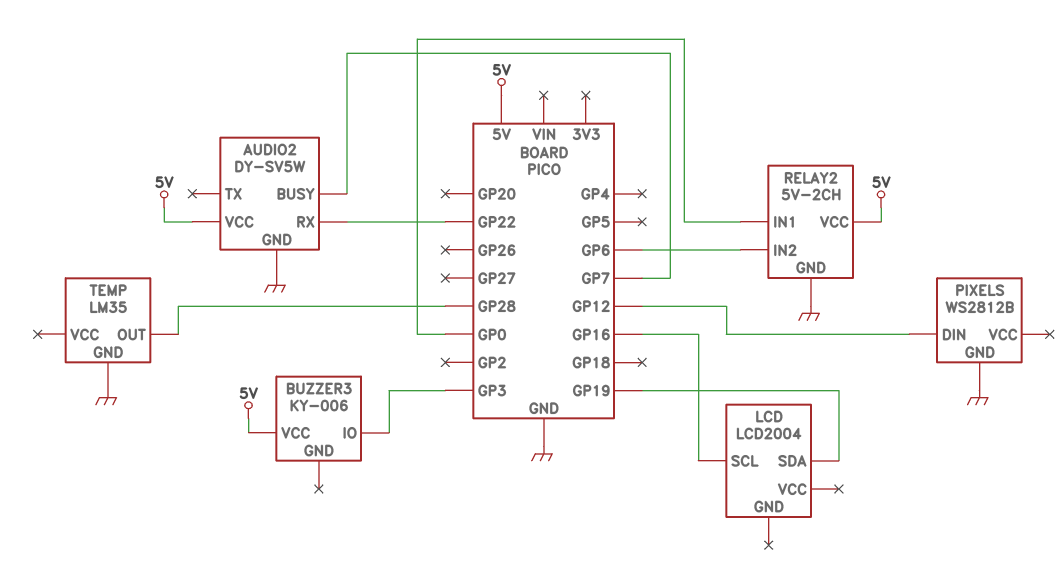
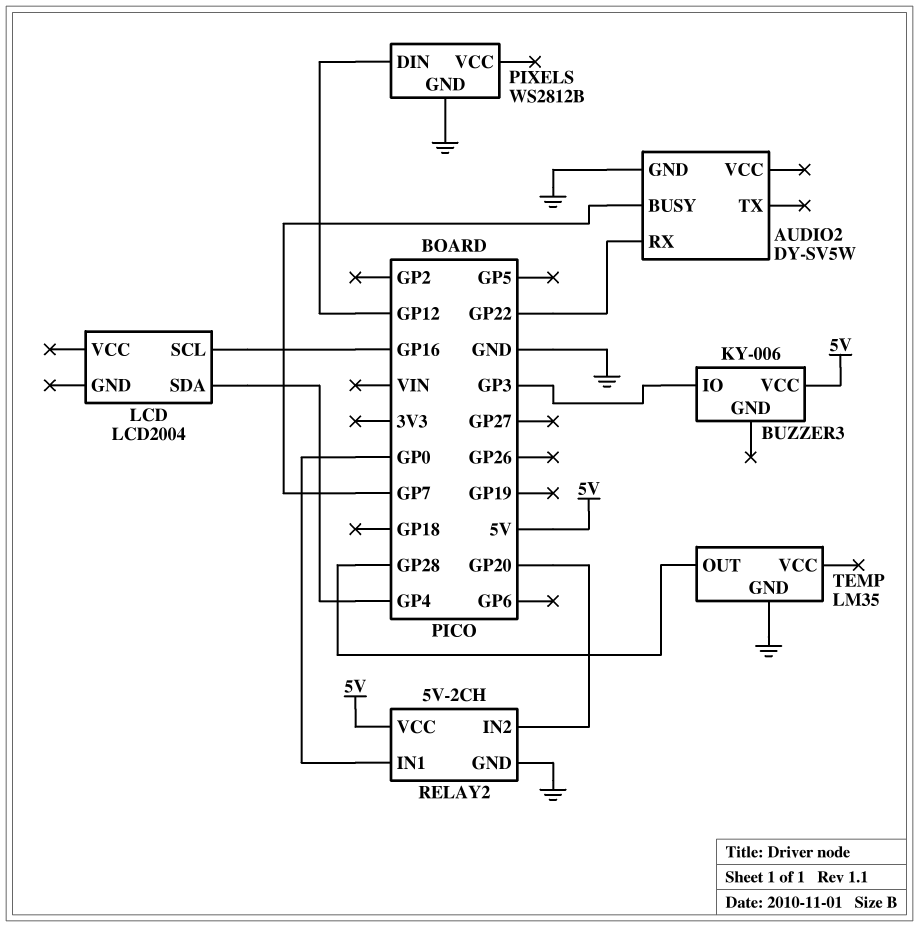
AUDIO2 pin VCC: 5V -> none
LCD pin SDA: GP19 -> GP4
RELAY2 pin IN2: GP6 -> GP20

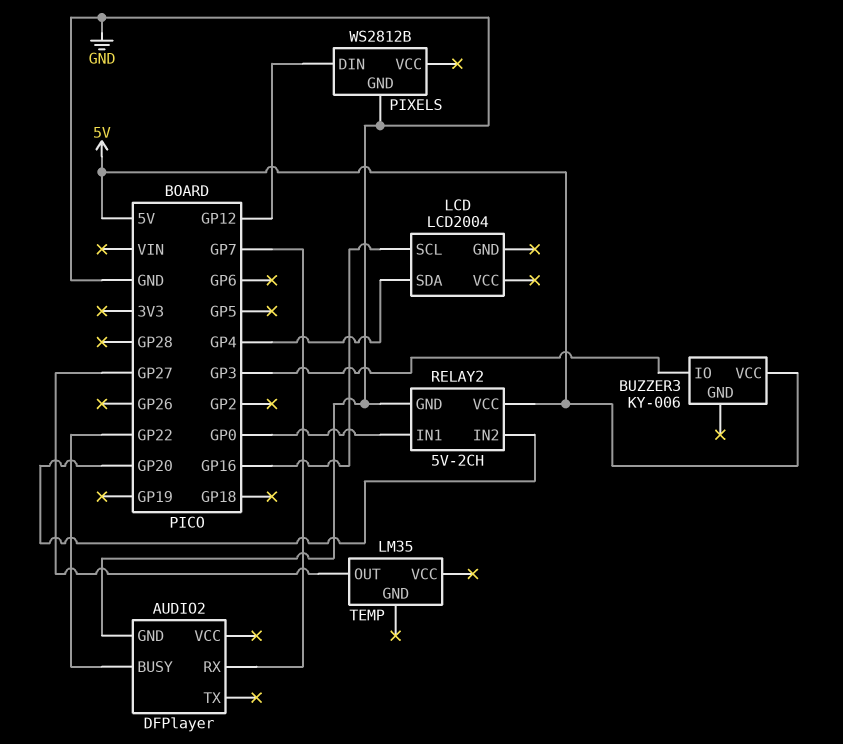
AUDIO2: DY-SV5W -> DFPlayer
AUDIO2 pin BUSY: GP7 -> GP22
AUDIO2 pin RX: GP22 -> GP7
TEMP pin GND: GND -> none
TEMP pin OUT: GP28 -> GP27

